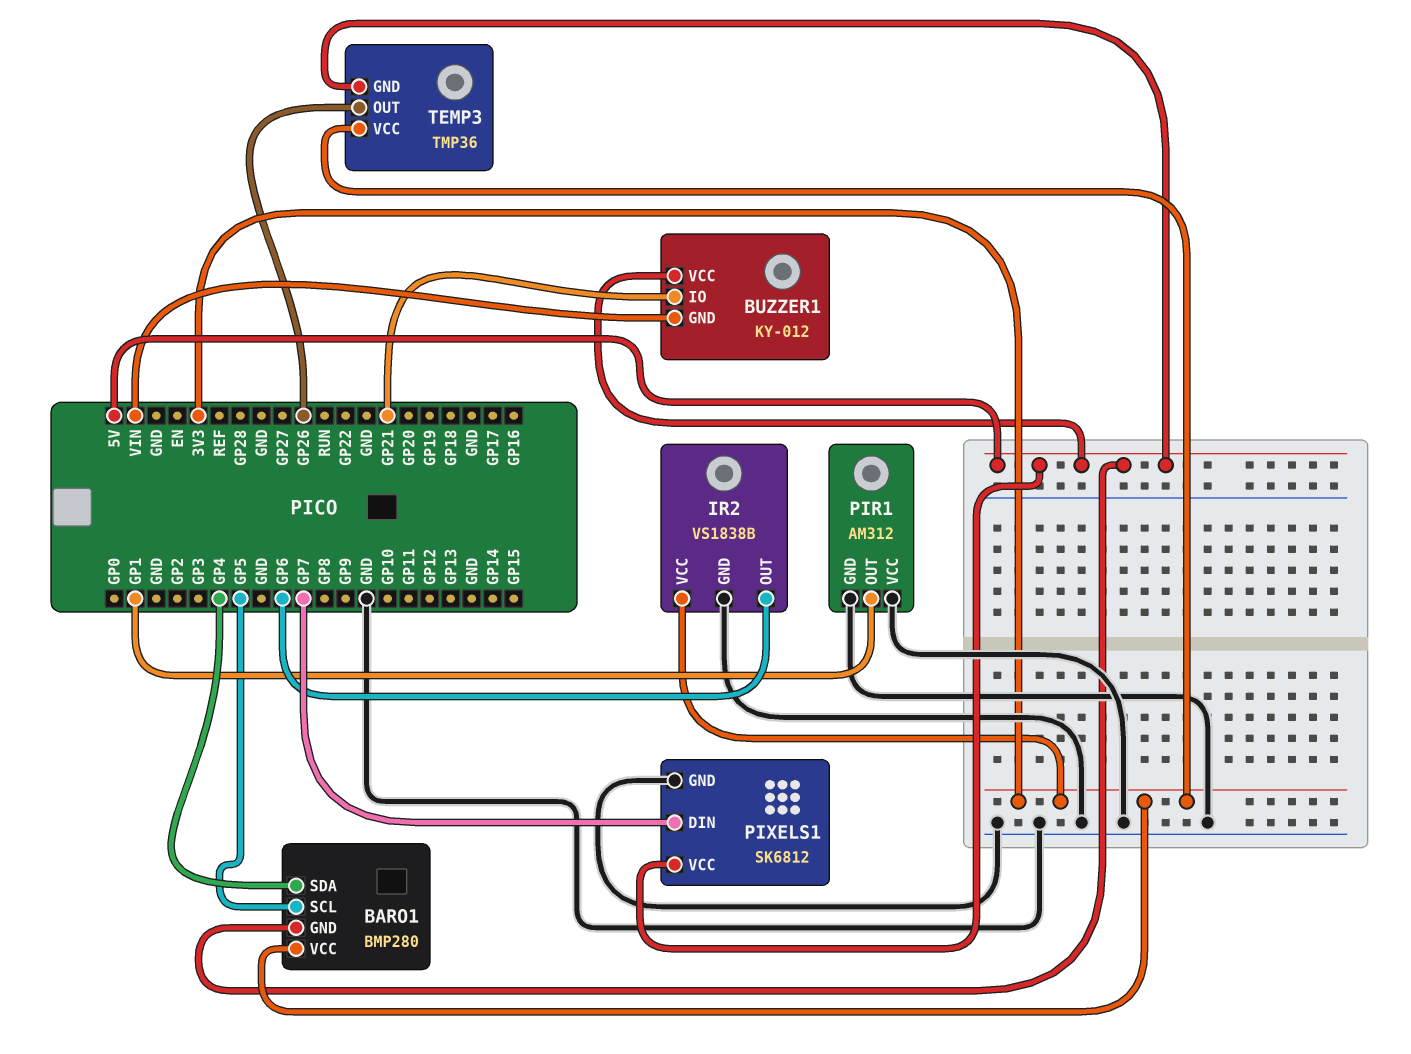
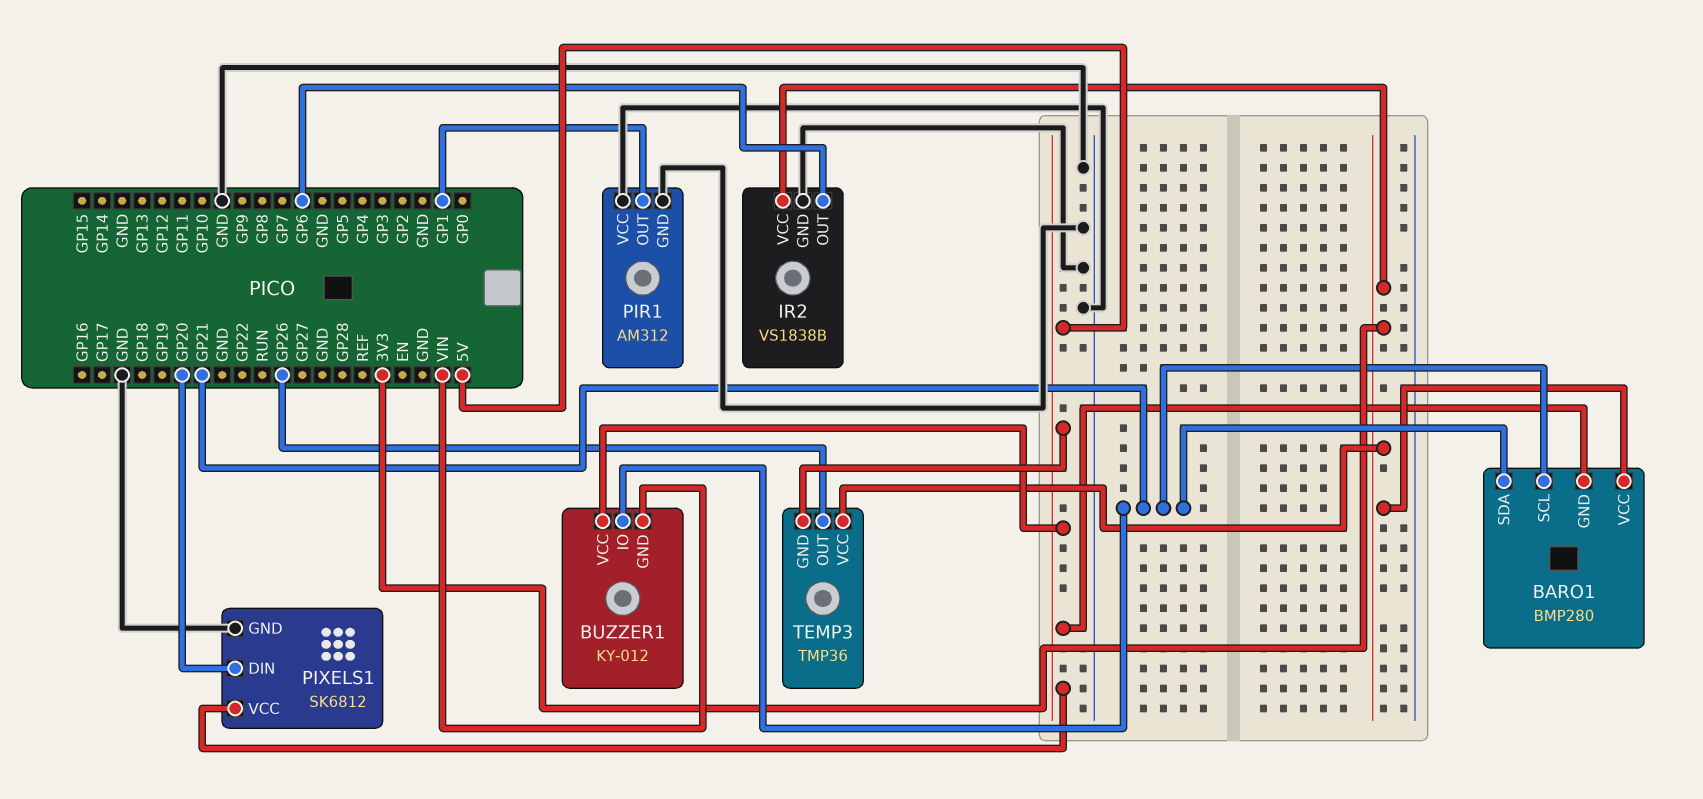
BARO1 pin SCL: GP5 -> GP21
BARO1 pin SDA: GP4 -> GP21
PIXELS1 pin DIN: GP7 -> GP20

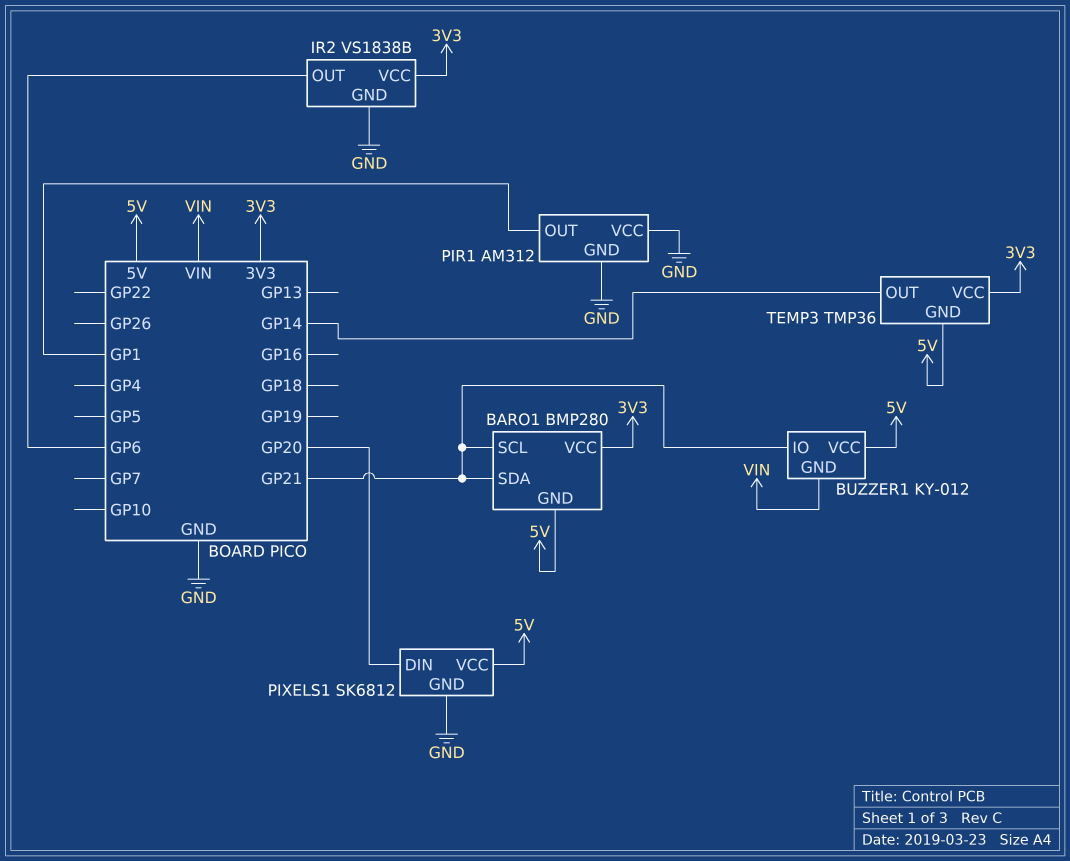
TEMP3 pin OUT: GP26 -> GP14

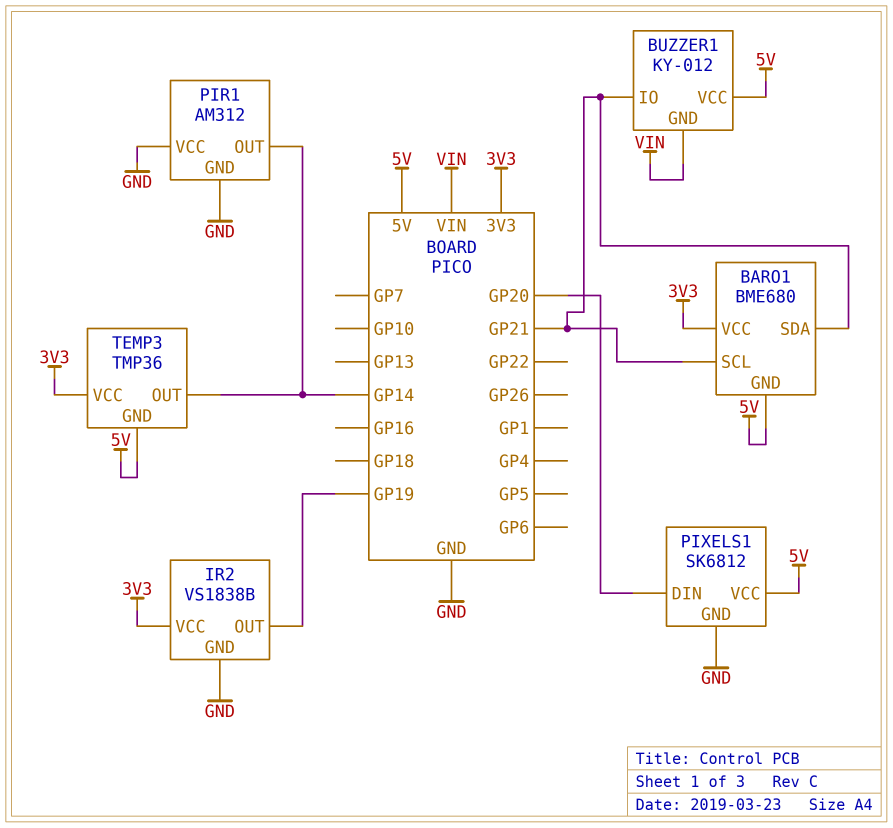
BARO1: BMP280 -> BME680
IR2 pin OUT: GP6 -> GP19
PIR1 pin OUT: GP1 -> GP14

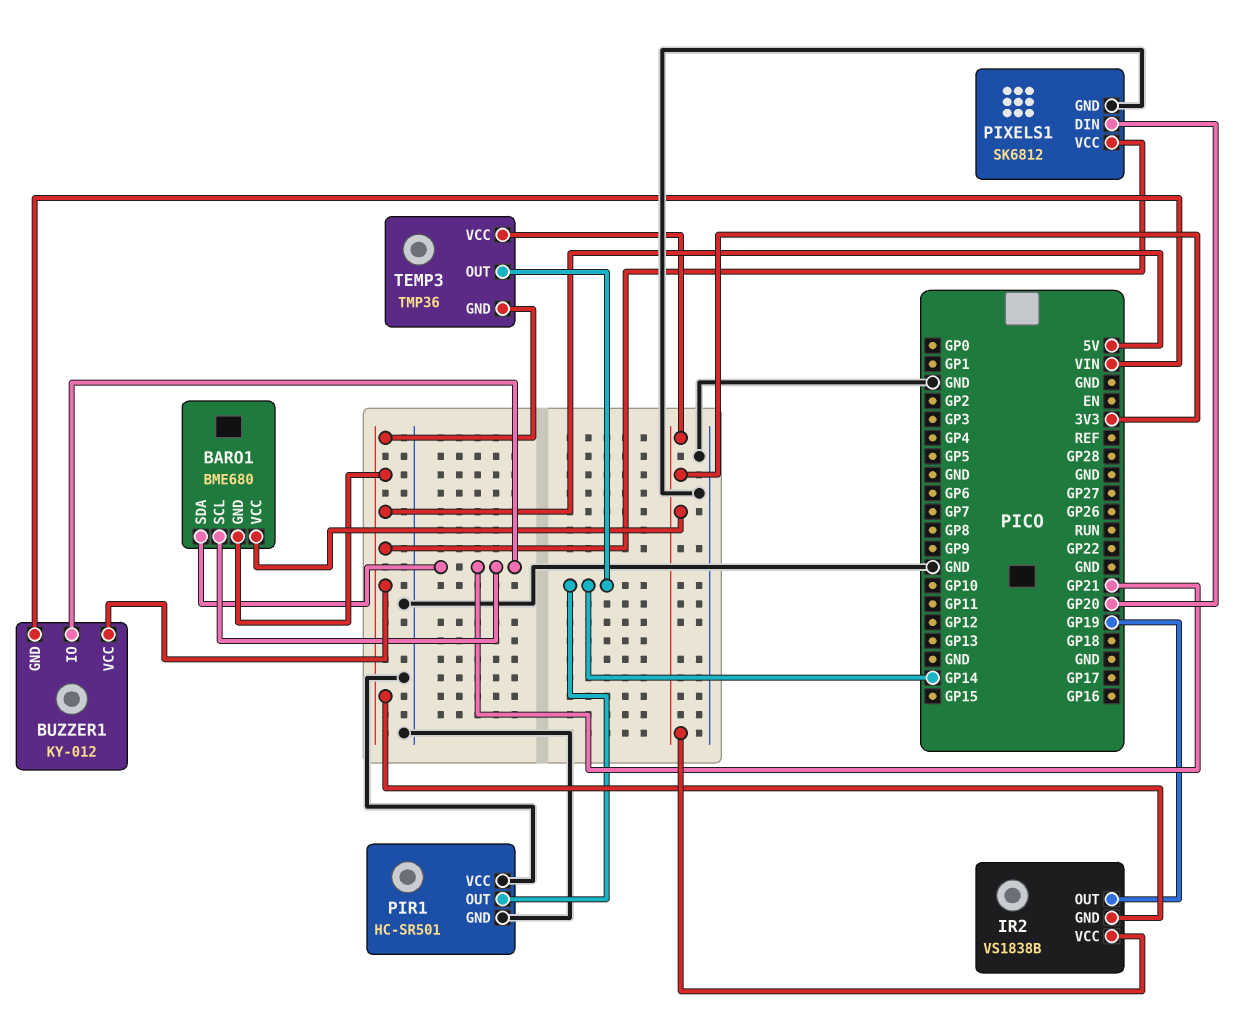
IR2 pin GND: GND -> 5V
PIR1: AM312 -> HC-SR501

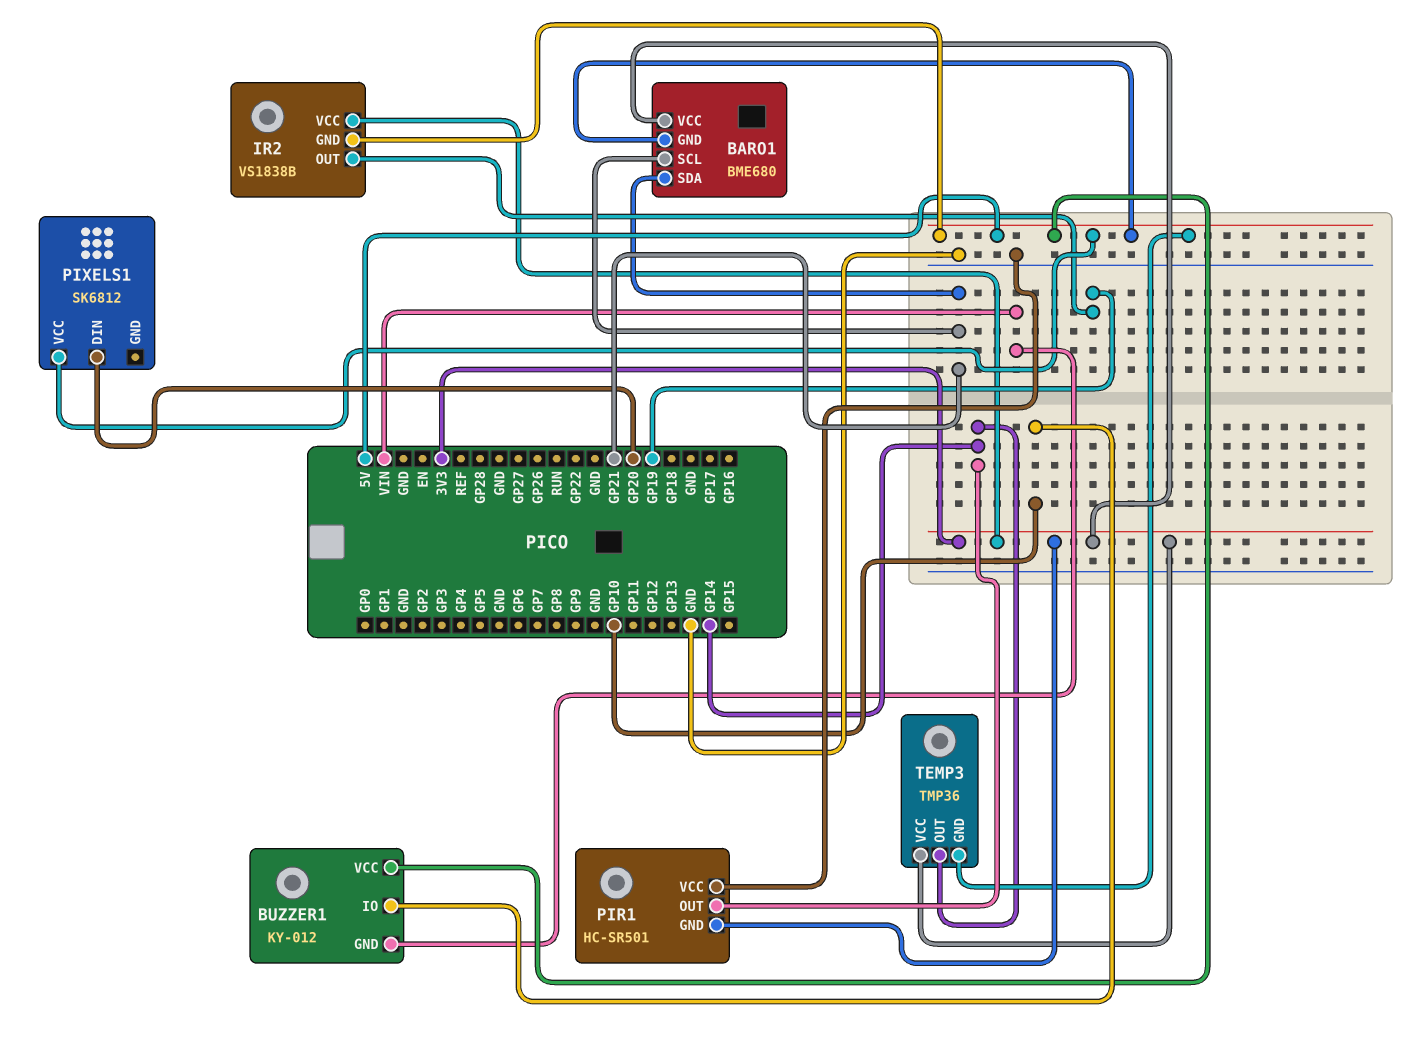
BUZZER1 pin IO: GP21 -> GP10
PIR1 pin GND: GND -> 3V3
PIXELS1 pin GND: GND -> none

